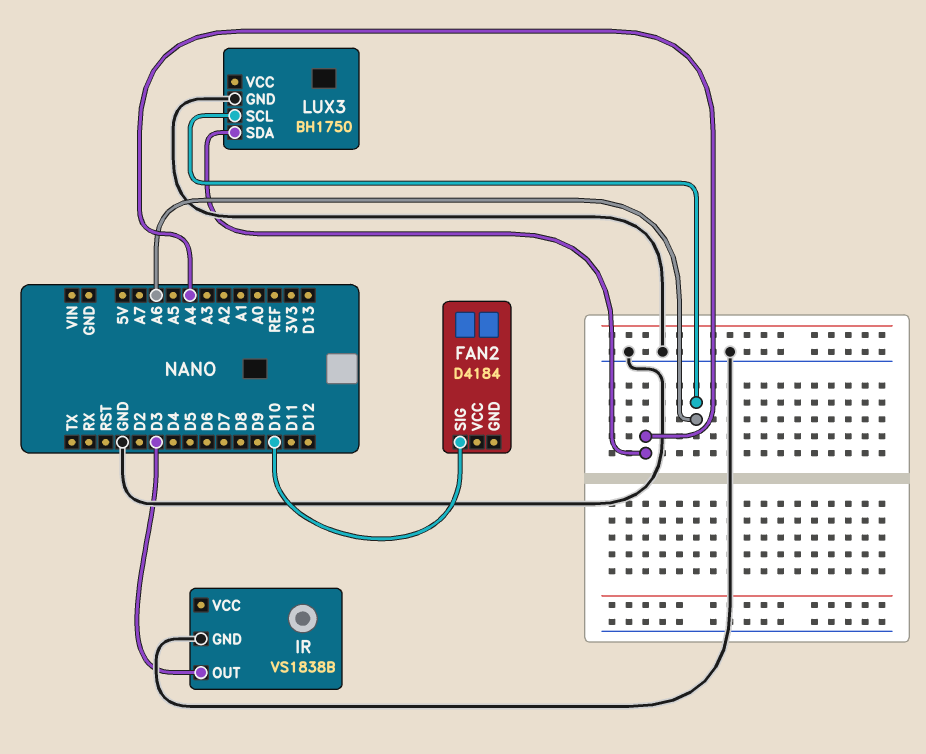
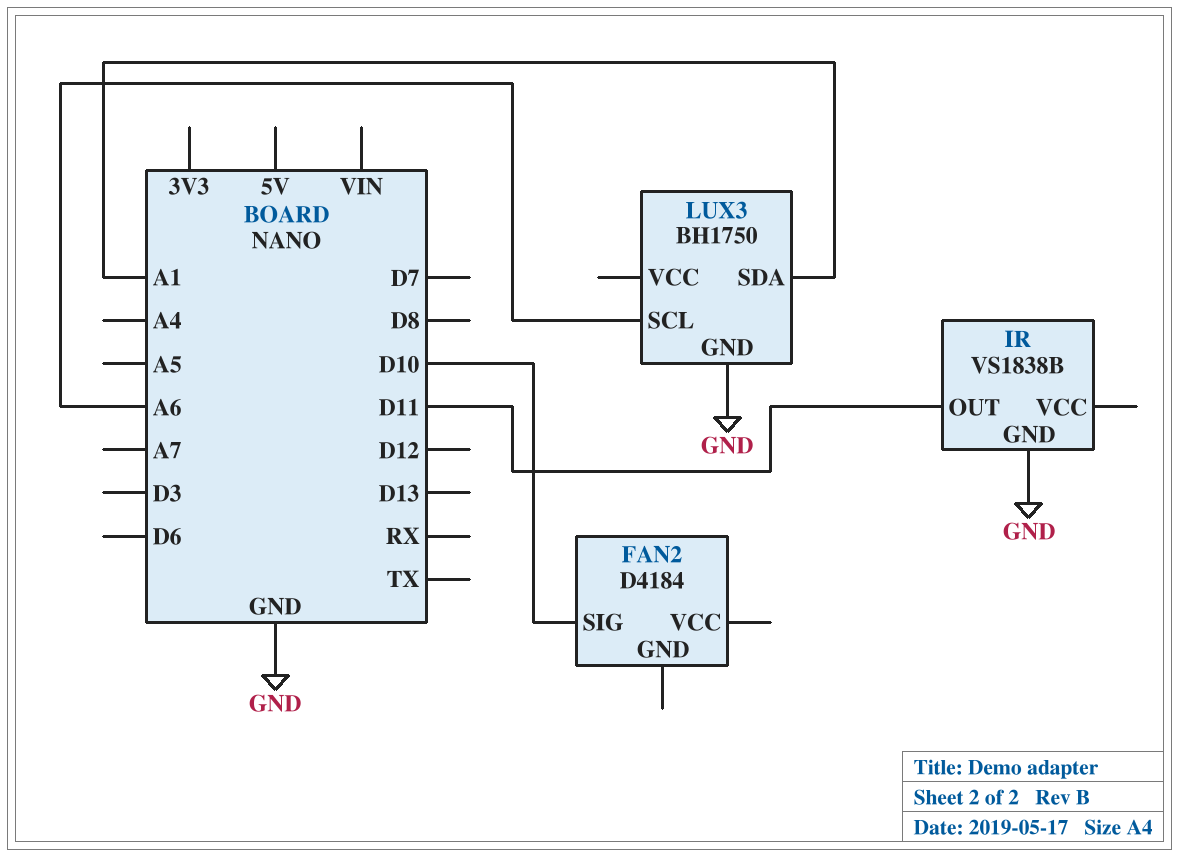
IR pin OUT: D3 -> D11
LUX3 pin SDA: A4 -> A1

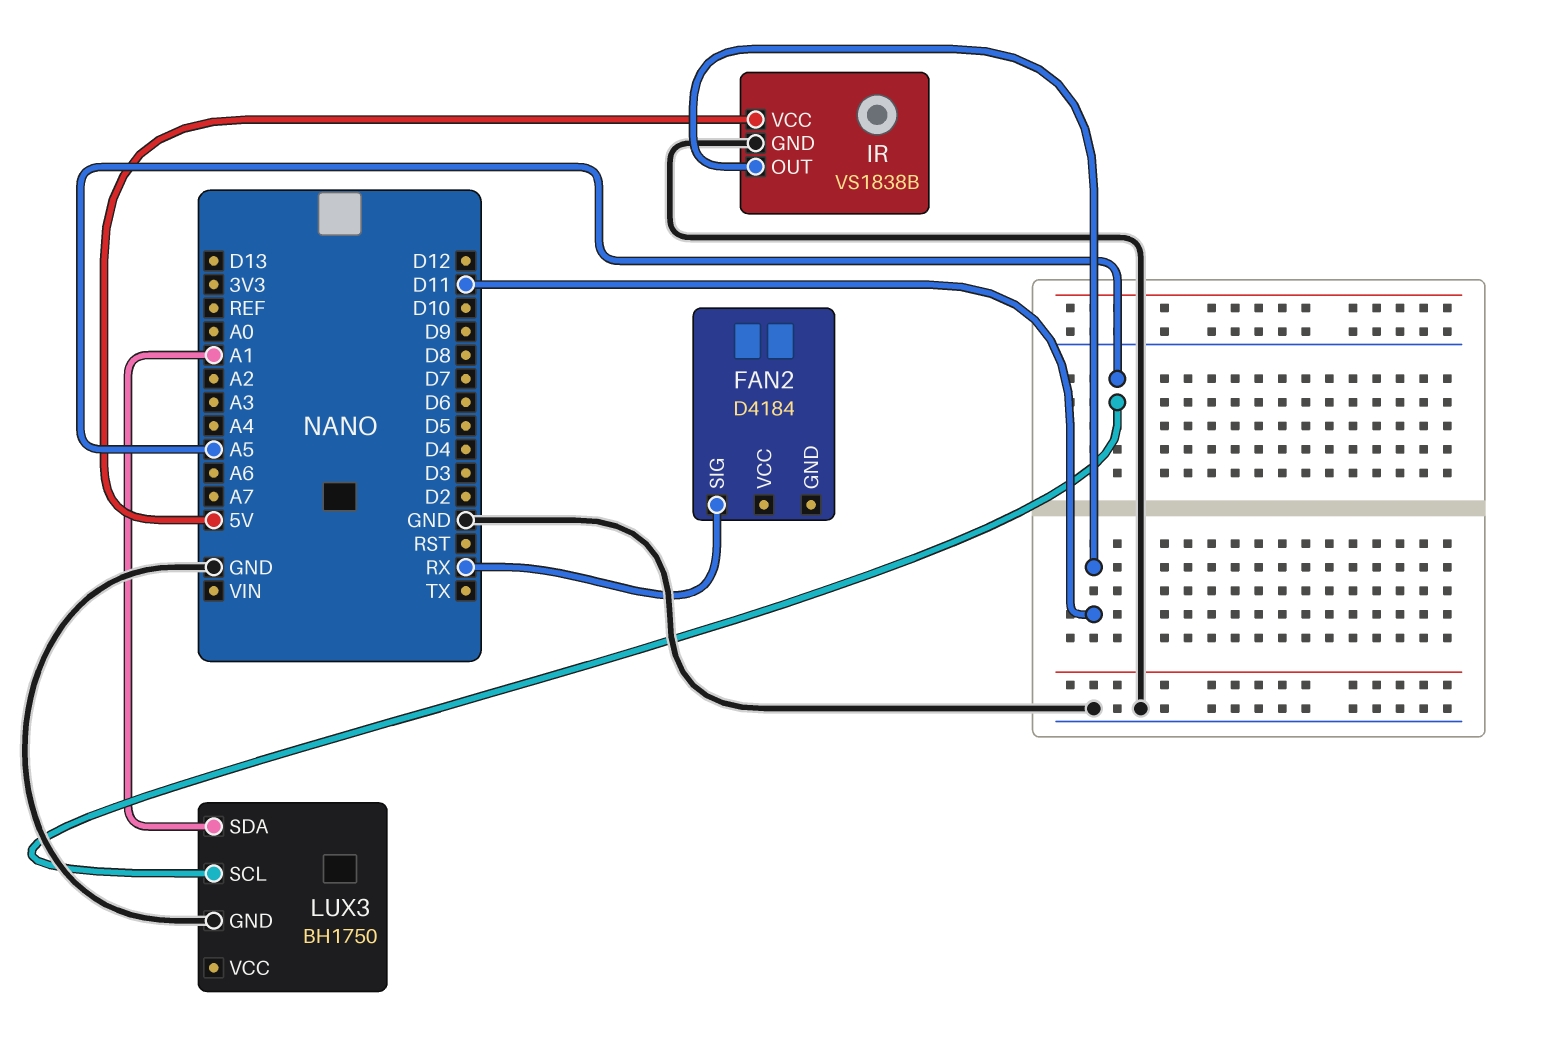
FAN2 pin SIG: D10 -> RX
IR pin VCC: none -> 5V
LUX3 pin SCL: A6 -> A5

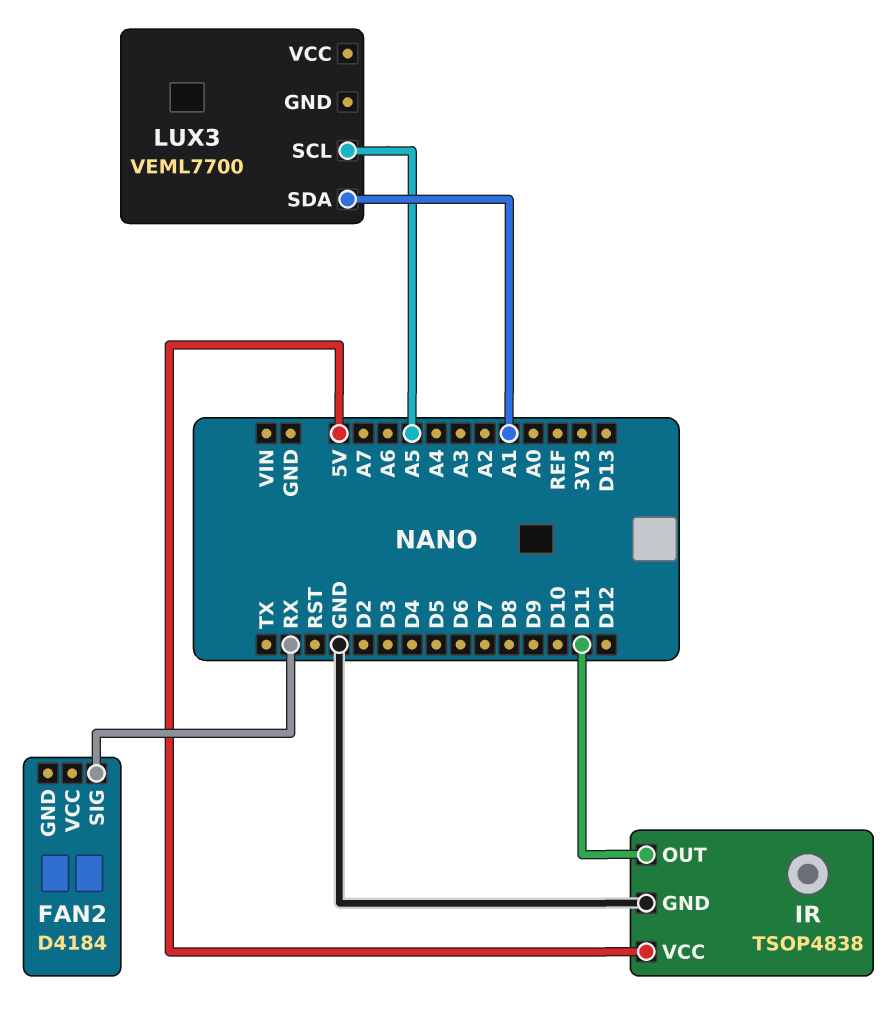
IR: VS1838B -> TSOP4838
LUX3: BH1750 -> VEML7700
LUX3 pin GND: GND -> none

